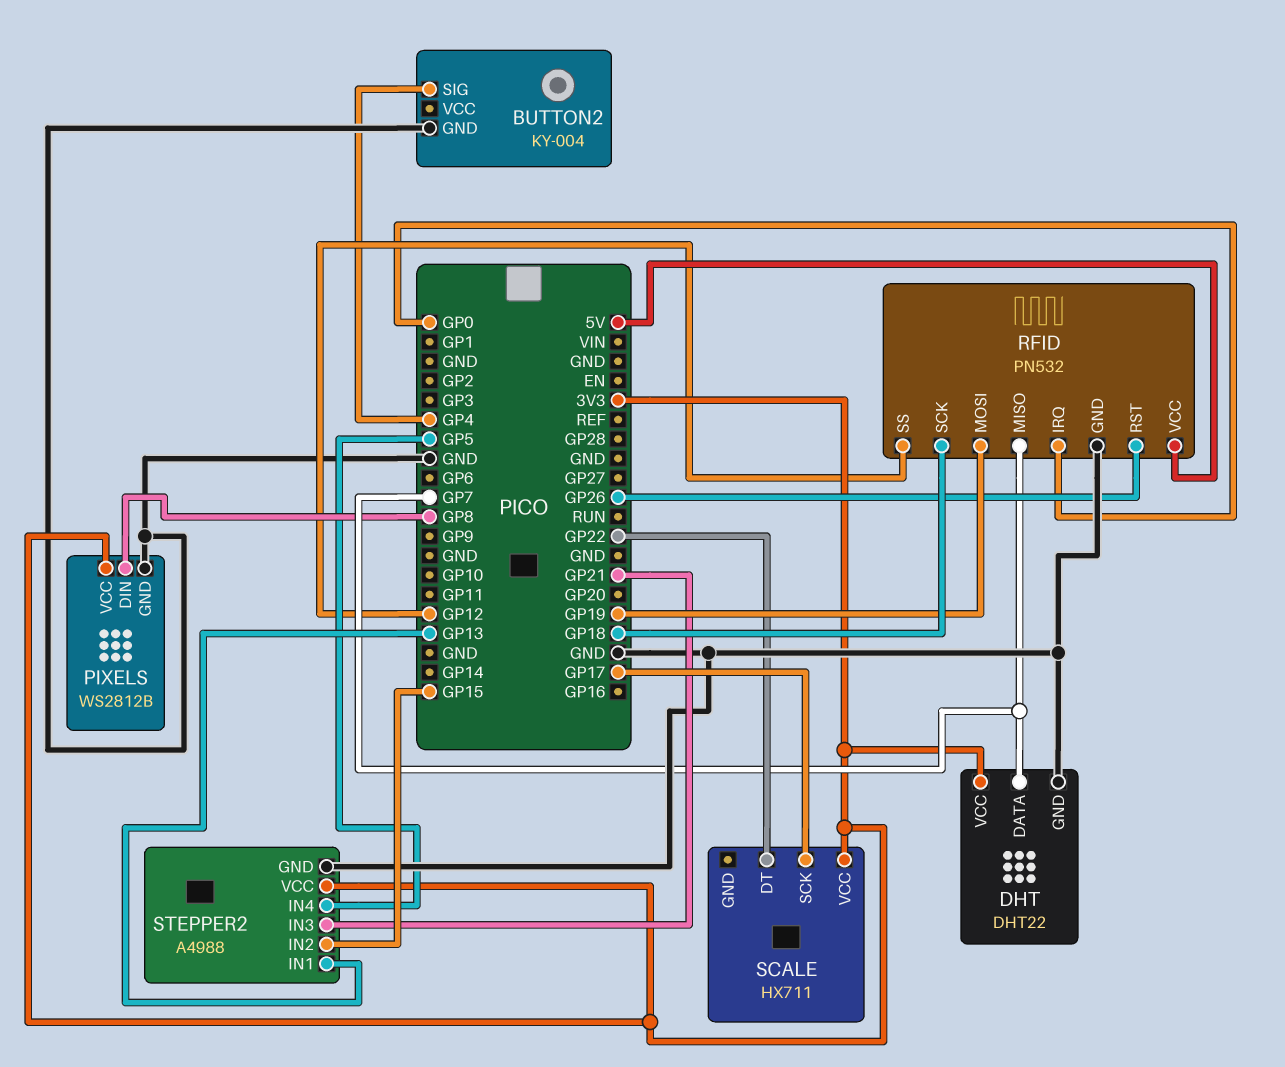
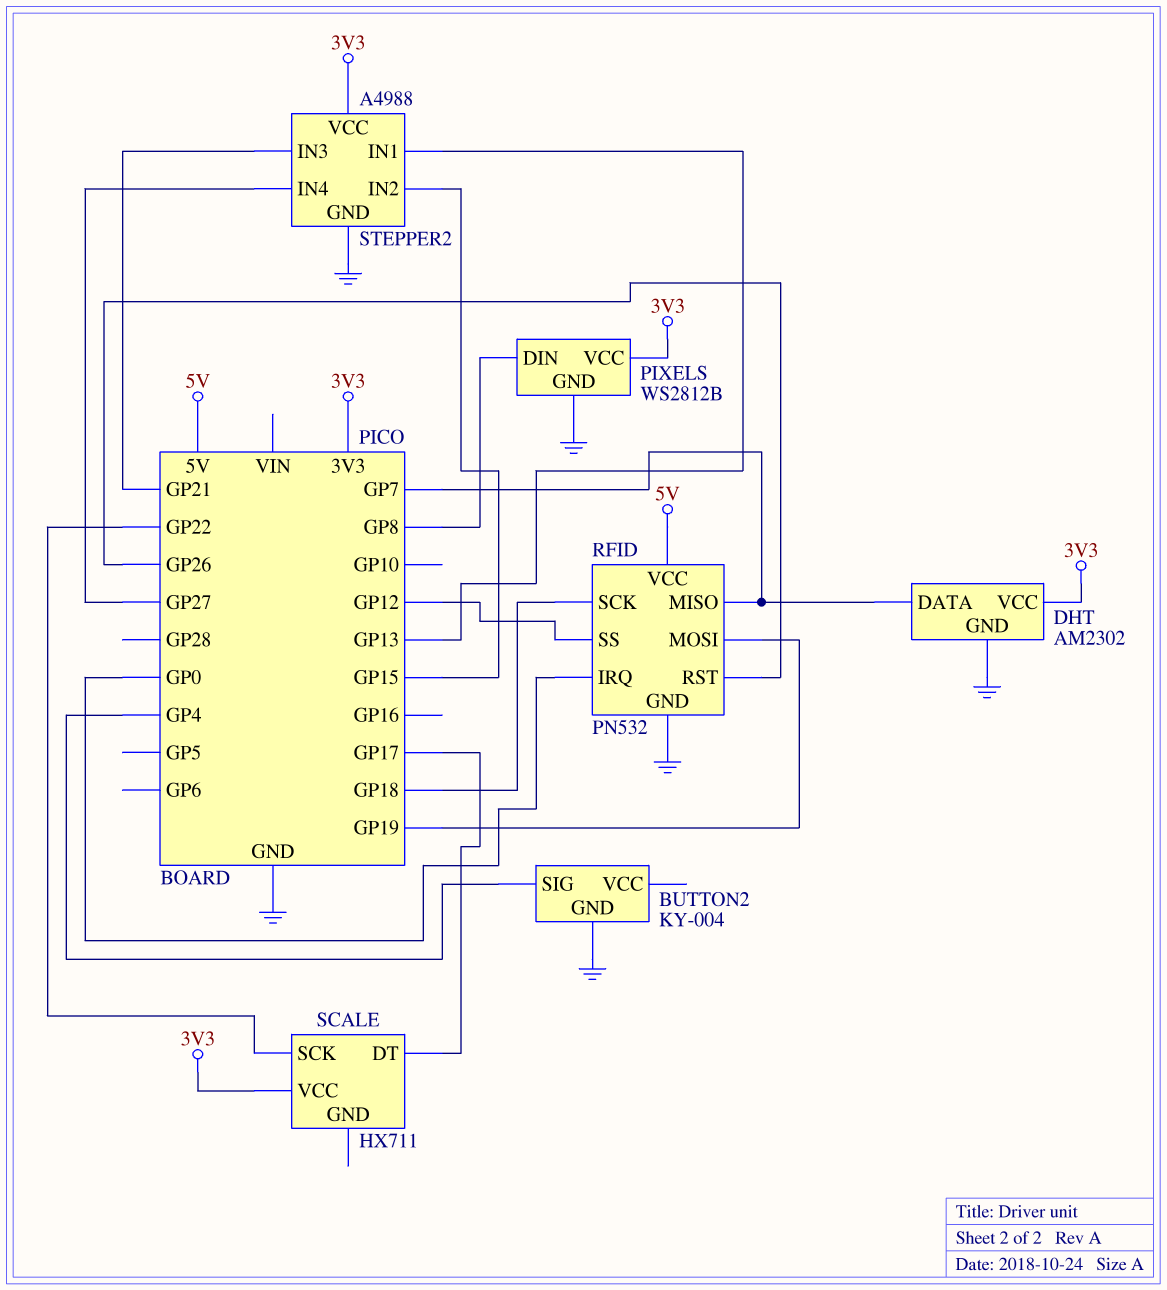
DHT: DHT22 -> AM2302
SCALE pin DT: GP22 -> GP17
SCALE pin SCK: GP17 -> GP22
STEPPER2 pin IN4: GP5 -> GP27

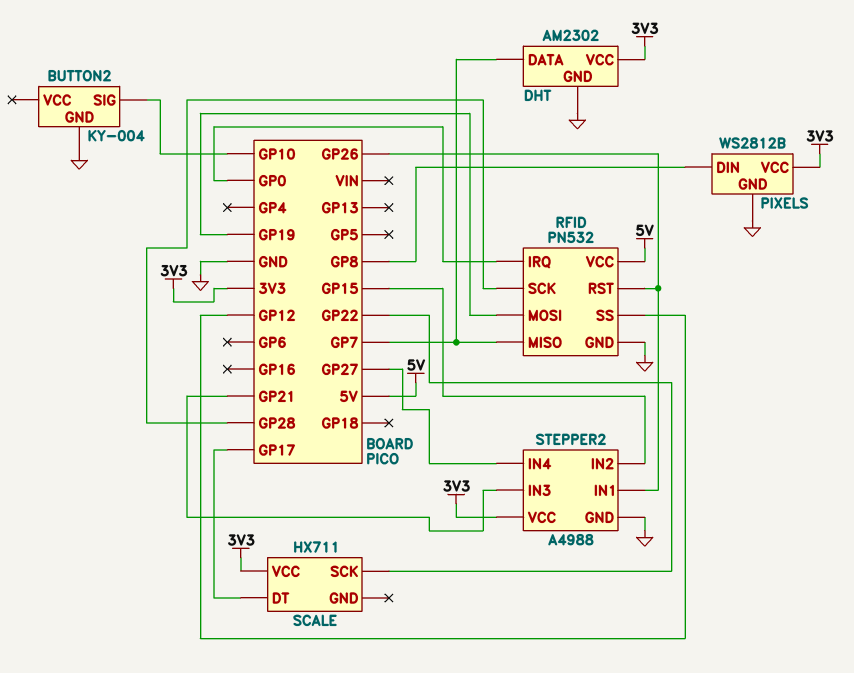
BUTTON2 pin SIG: GP4 -> GP10
RFID pin SCK: GP18 -> GP28
STEPPER2 pin IN1: GP13 -> GP26

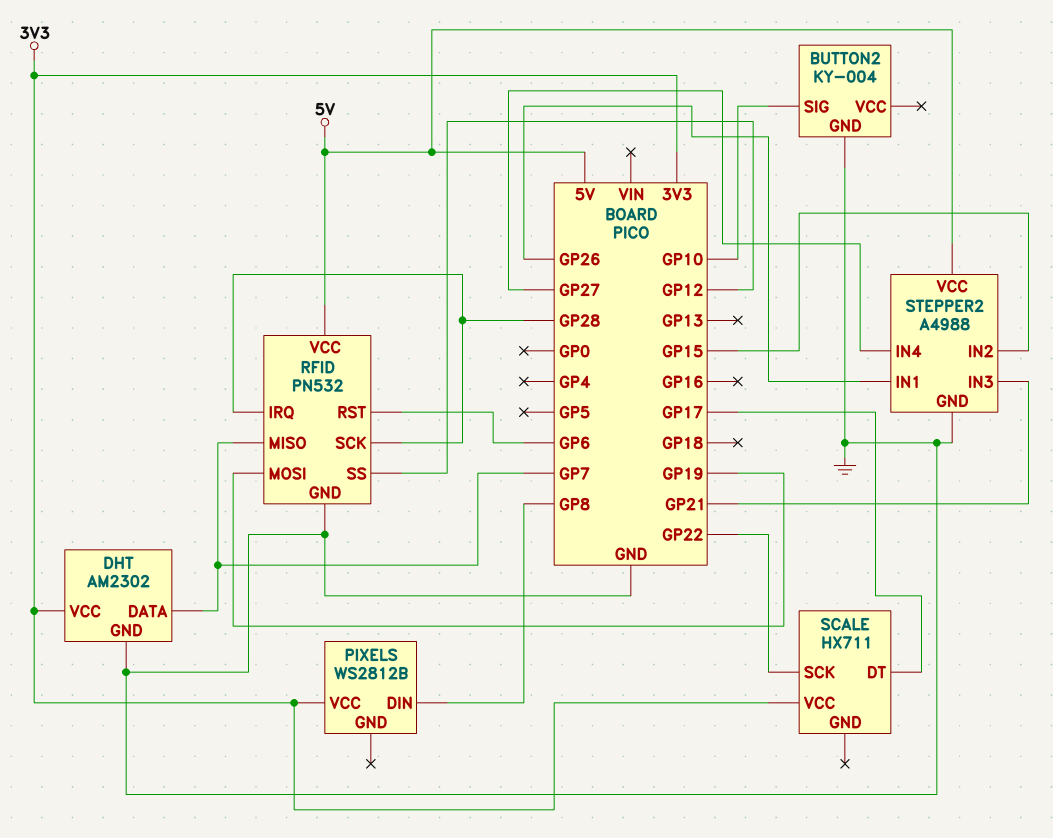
PIXELS pin GND: GND -> none
RFID pin IRQ: GP0 -> GP28
RFID pin RST: GP26 -> GP6
STEPPER2 pin VCC: 3V3 -> 5V

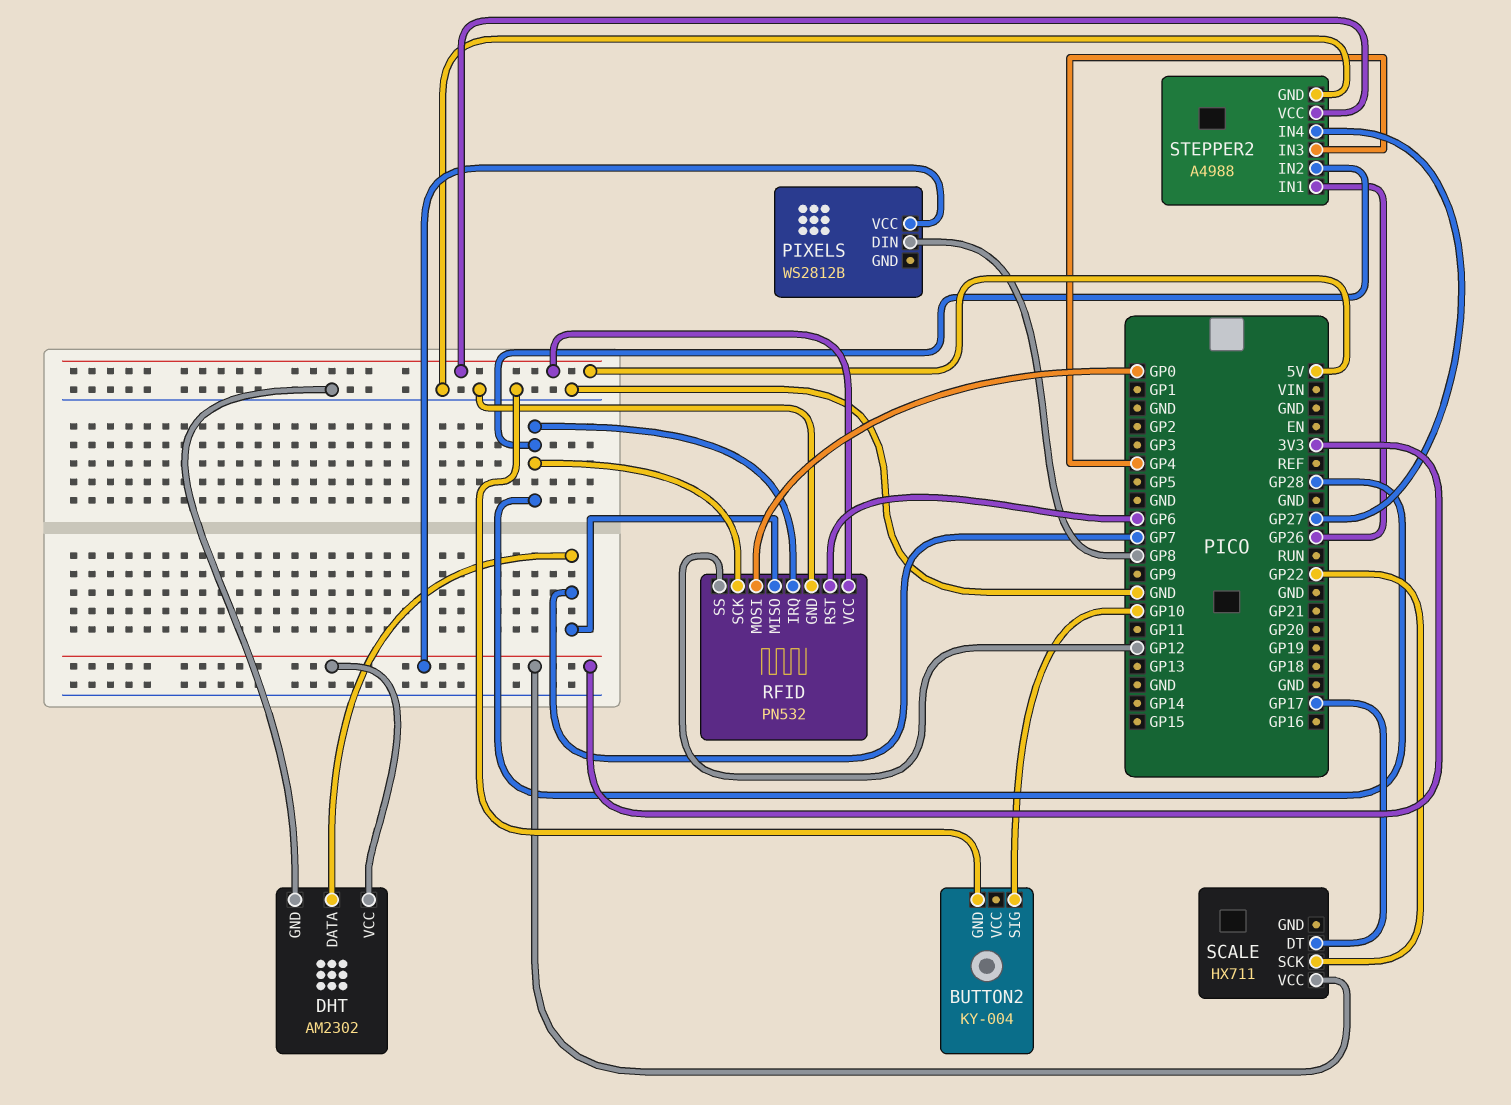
RFID pin MOSI: GP19 -> GP0
STEPPER2 pin IN2: GP15 -> GP28
STEPPER2 pin IN3: GP21 -> GP4

